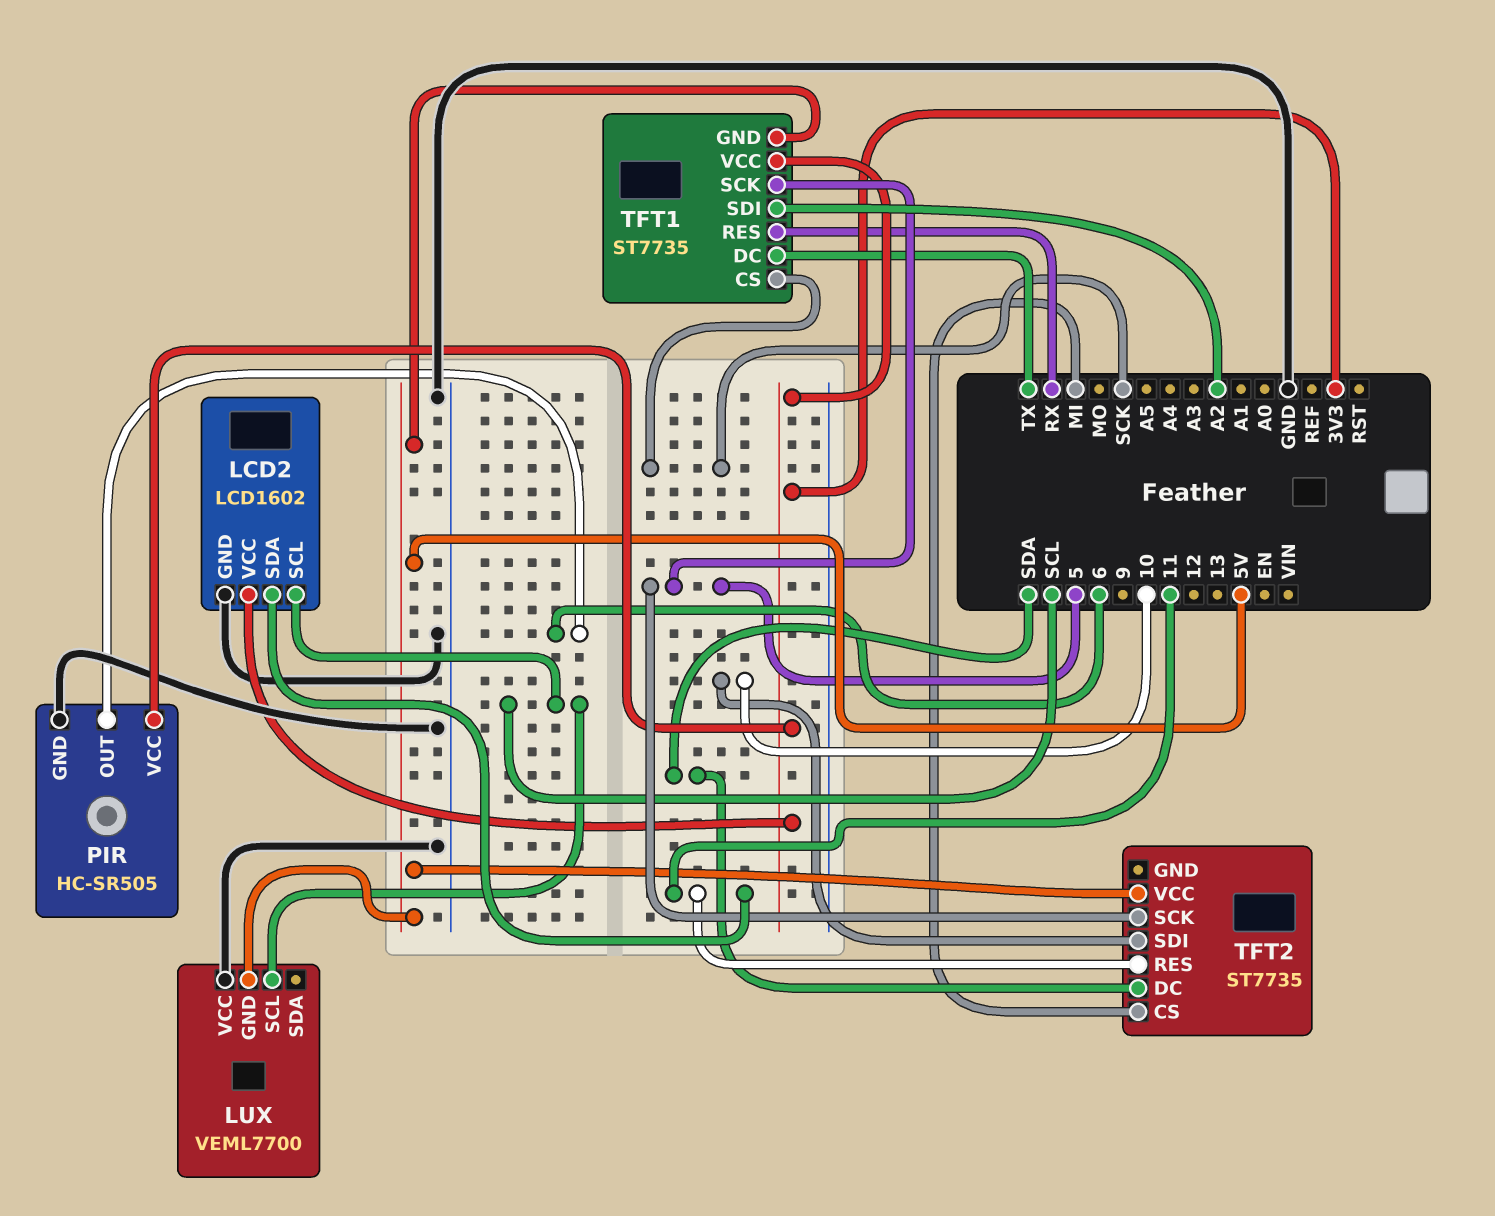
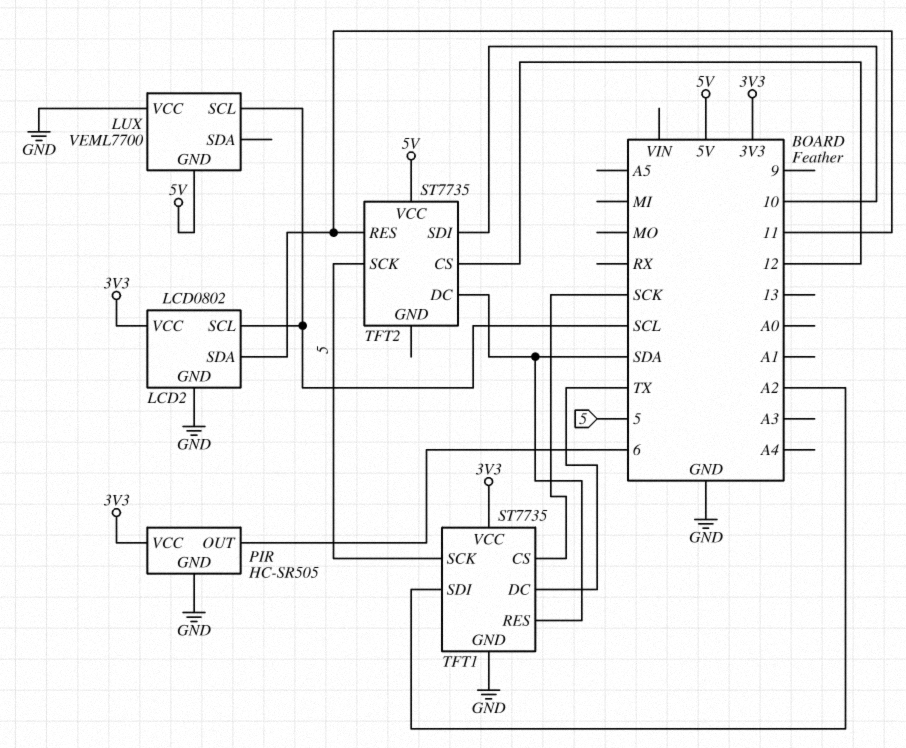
LCD2: LCD1602 -> LCD0802
TFT1 pin GND: 5V -> GND
TFT1 pin RES: RX -> SDA
TFT2 pin CS: MI -> 12

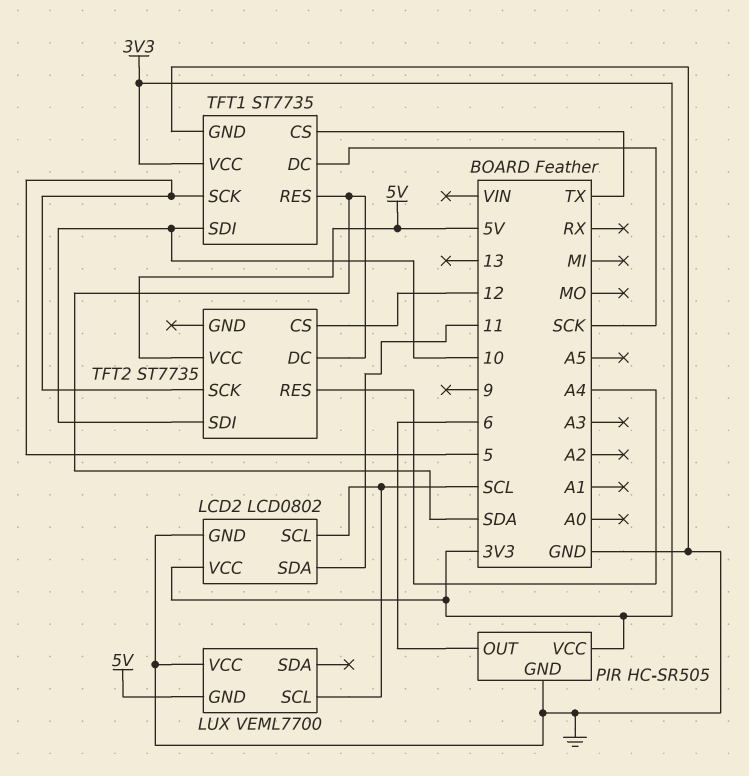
TFT1 pin CS: SCK -> TX
TFT1 pin DC: TX -> SCK
TFT1 pin SDI: A2 -> 10
TFT2 pin RES: 11 -> A4

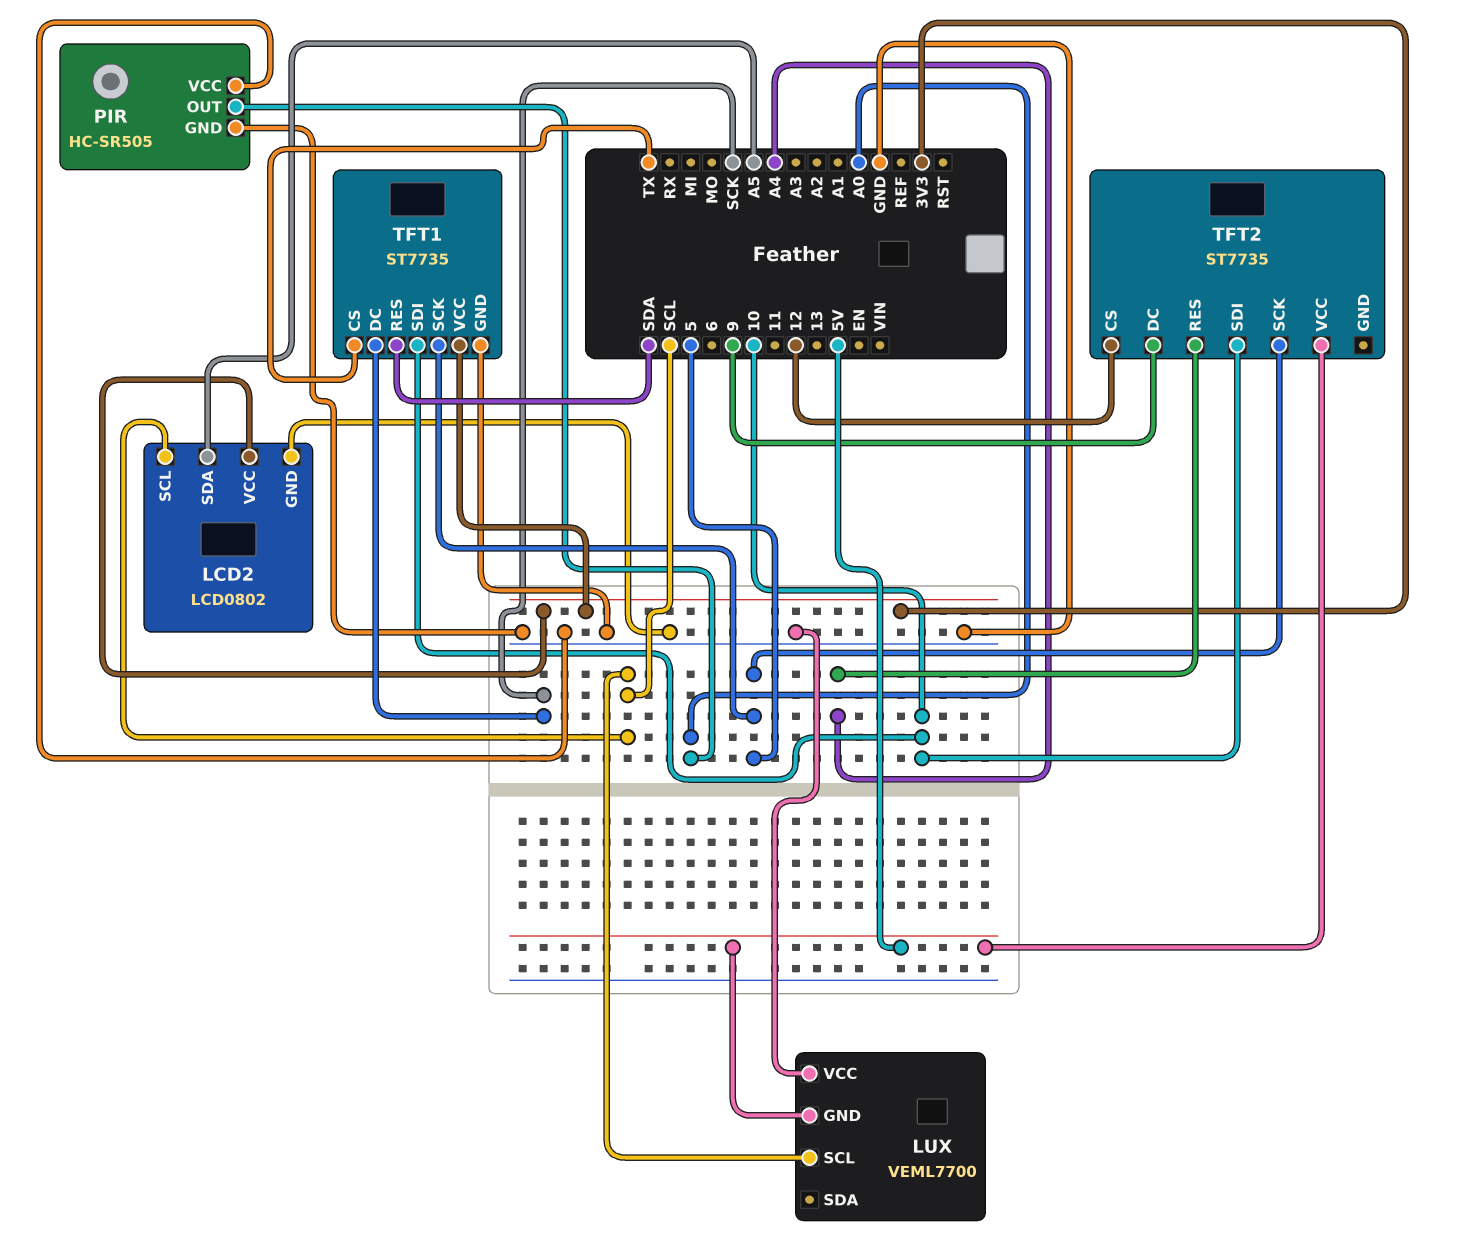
LCD2 pin SDA: 11 -> A5
PIR pin OUT: 6 -> A0
PIR pin VCC: 3V3 -> GND
TFT2 pin DC: SDA -> 9

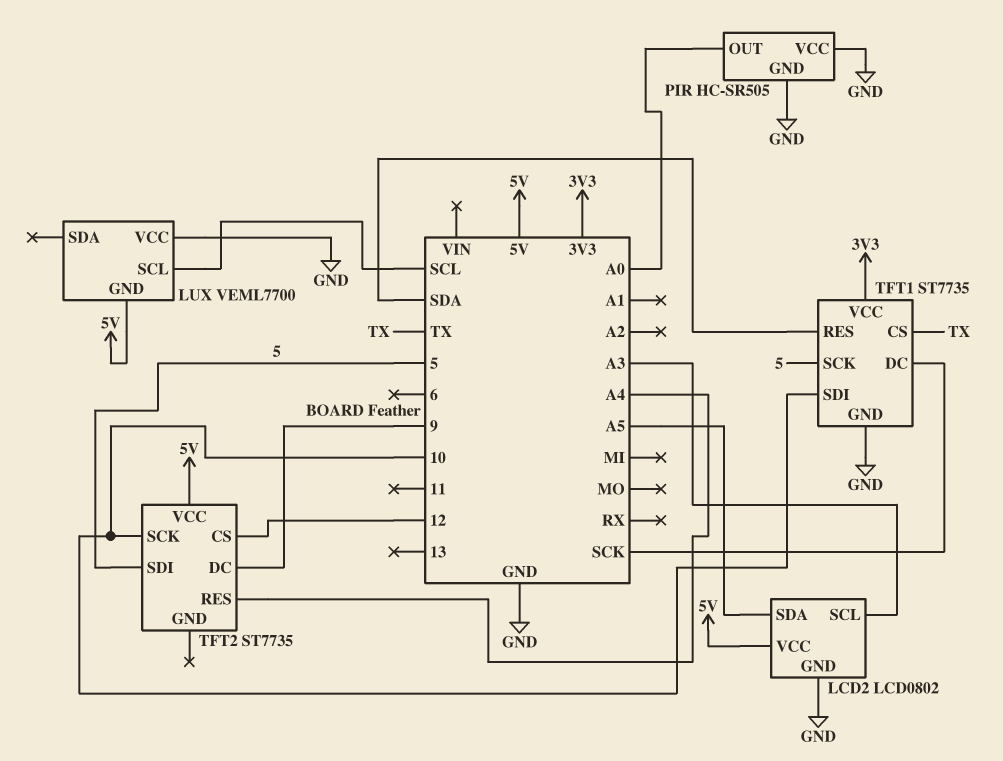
LCD2 pin SCL: SCL -> A3
LCD2 pin VCC: 3V3 -> 5V
TFT2 pin SCK: 5 -> 10
TFT2 pin SDI: 10 -> 5

